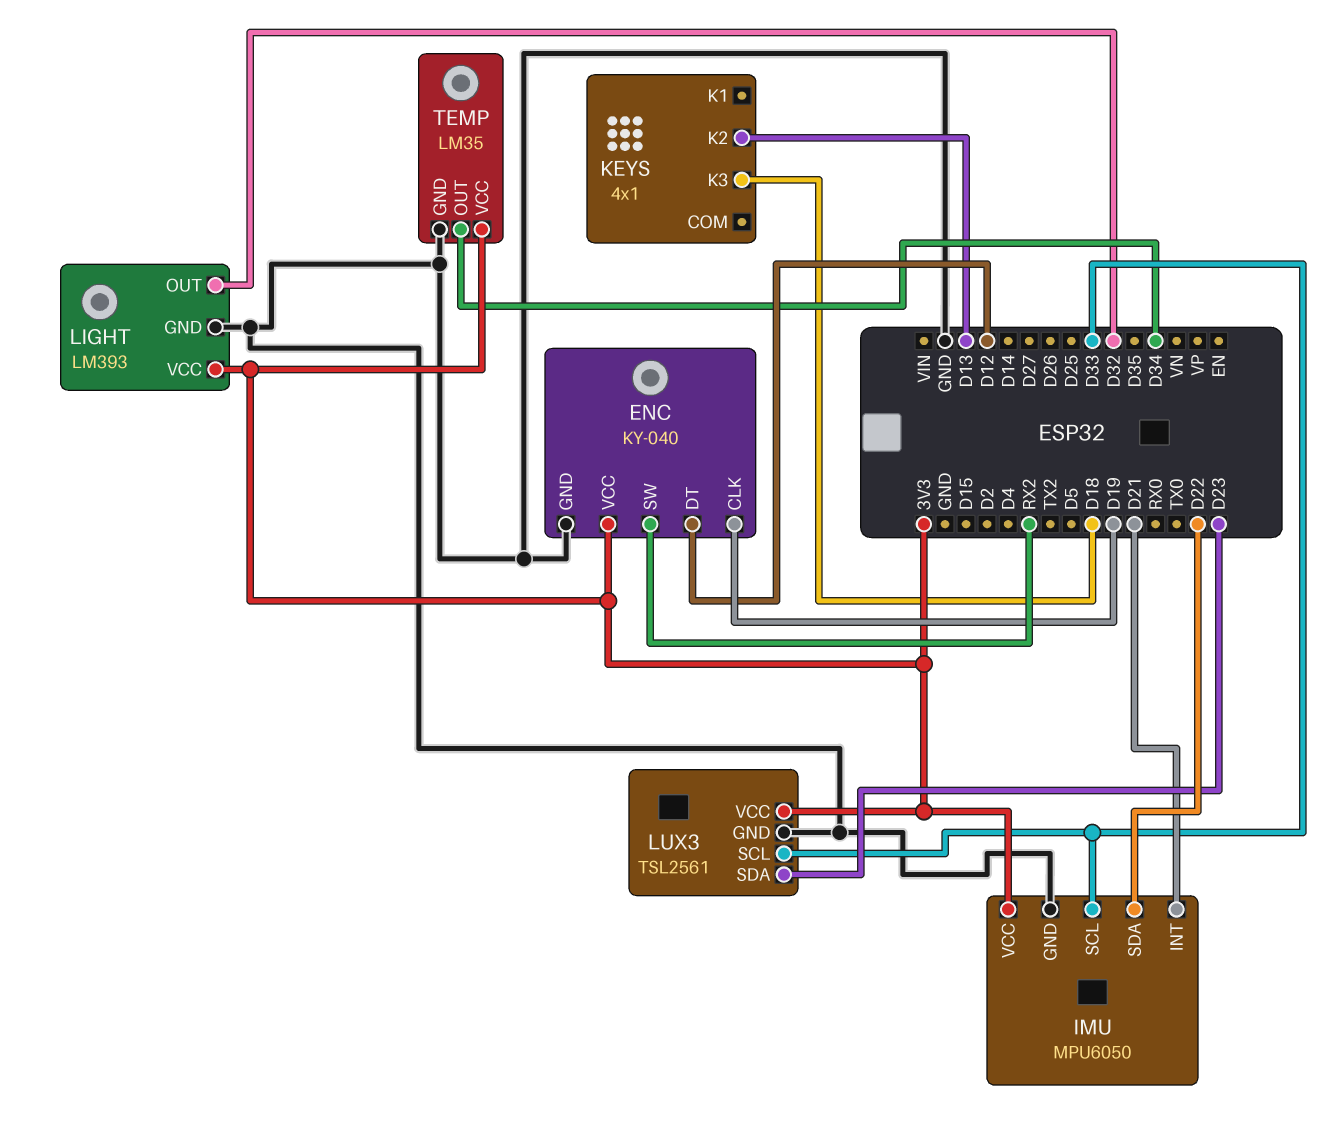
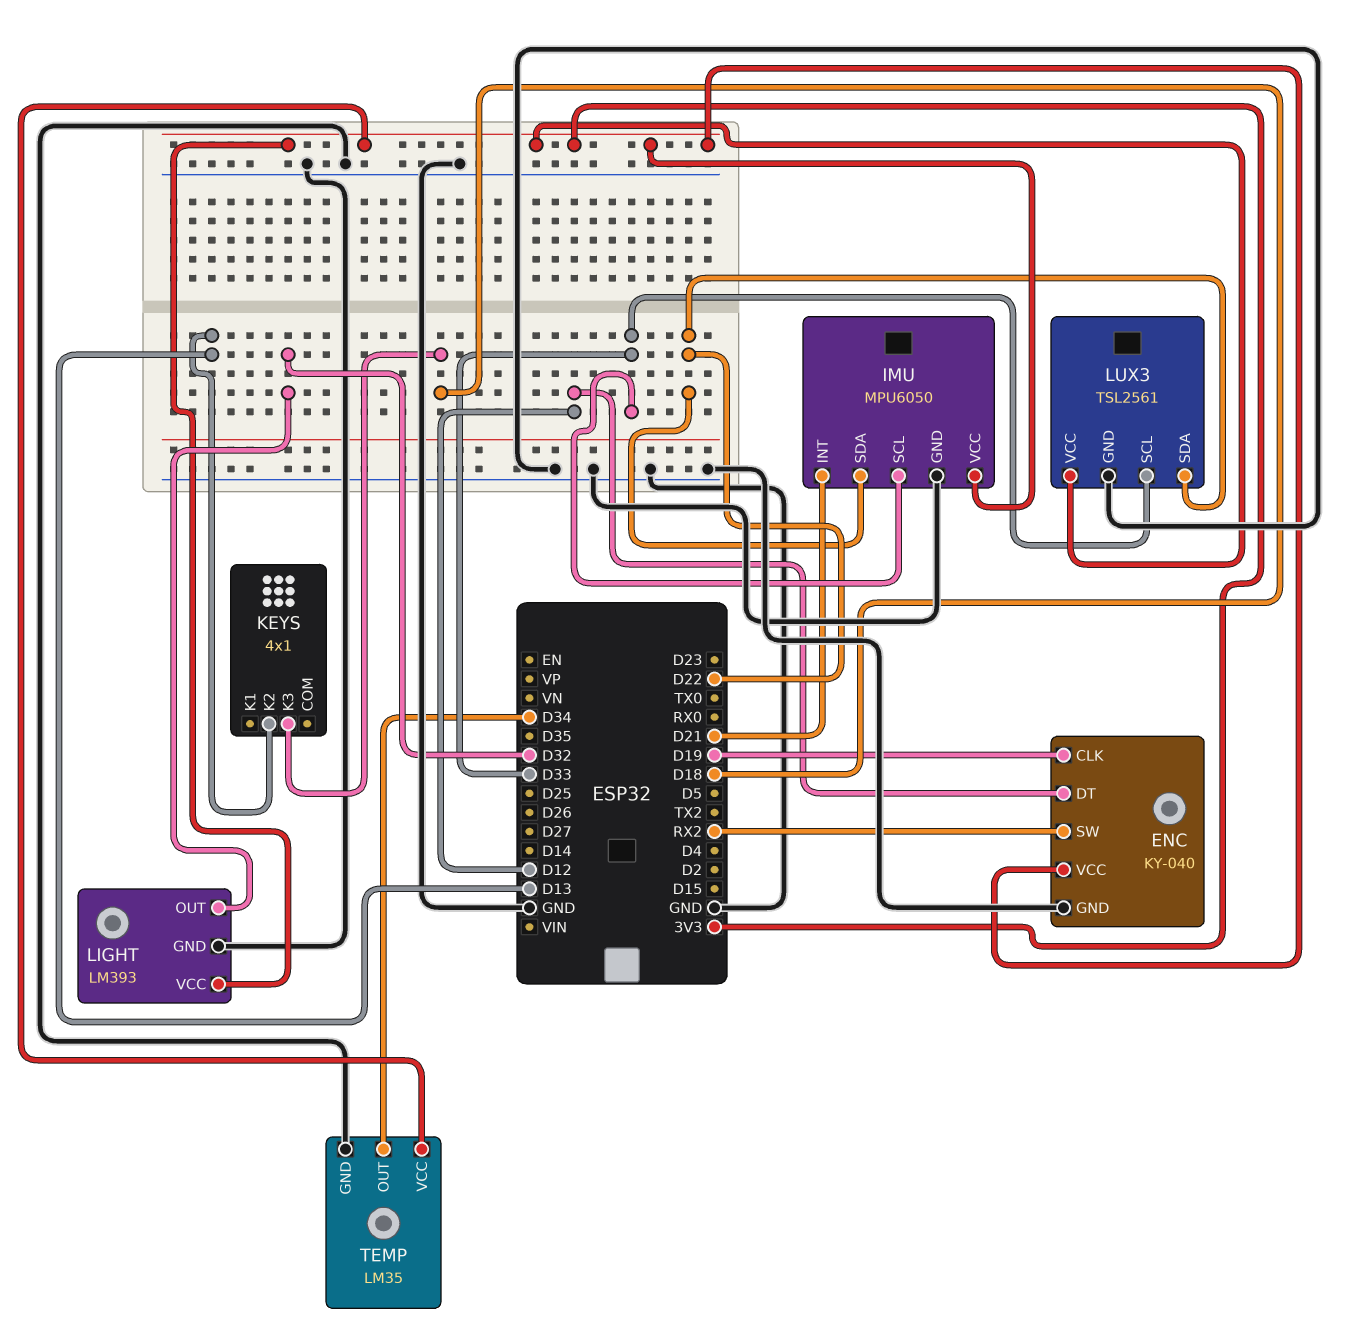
LUX3 pin SDA: D23 -> D22

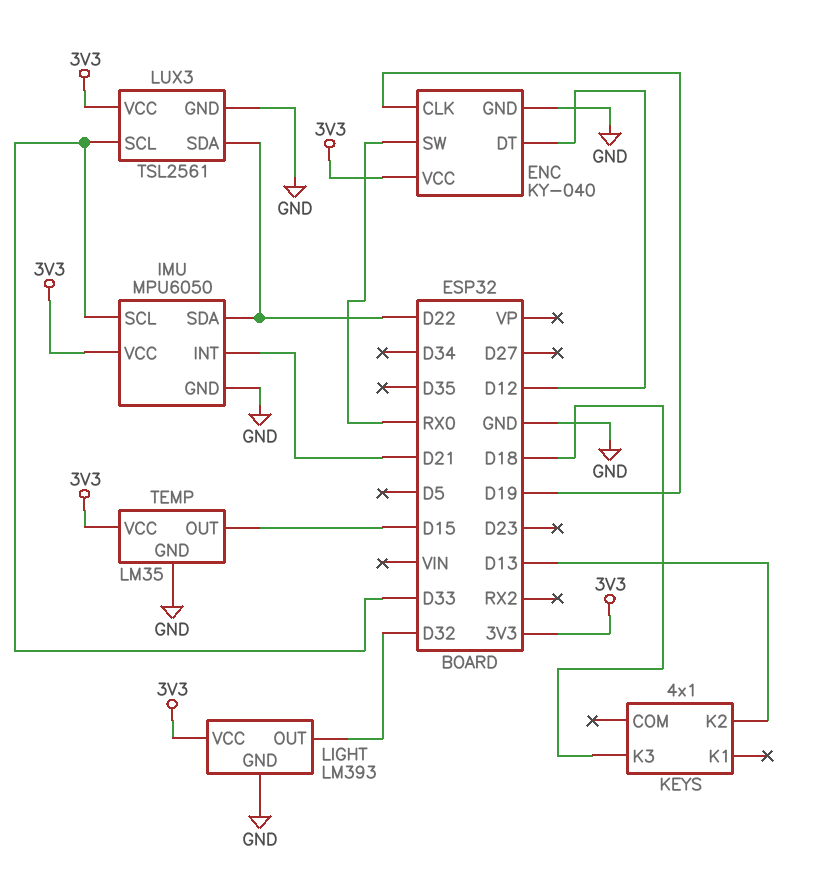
ENC pin SW: RX2 -> RX0
TEMP pin OUT: D34 -> D15

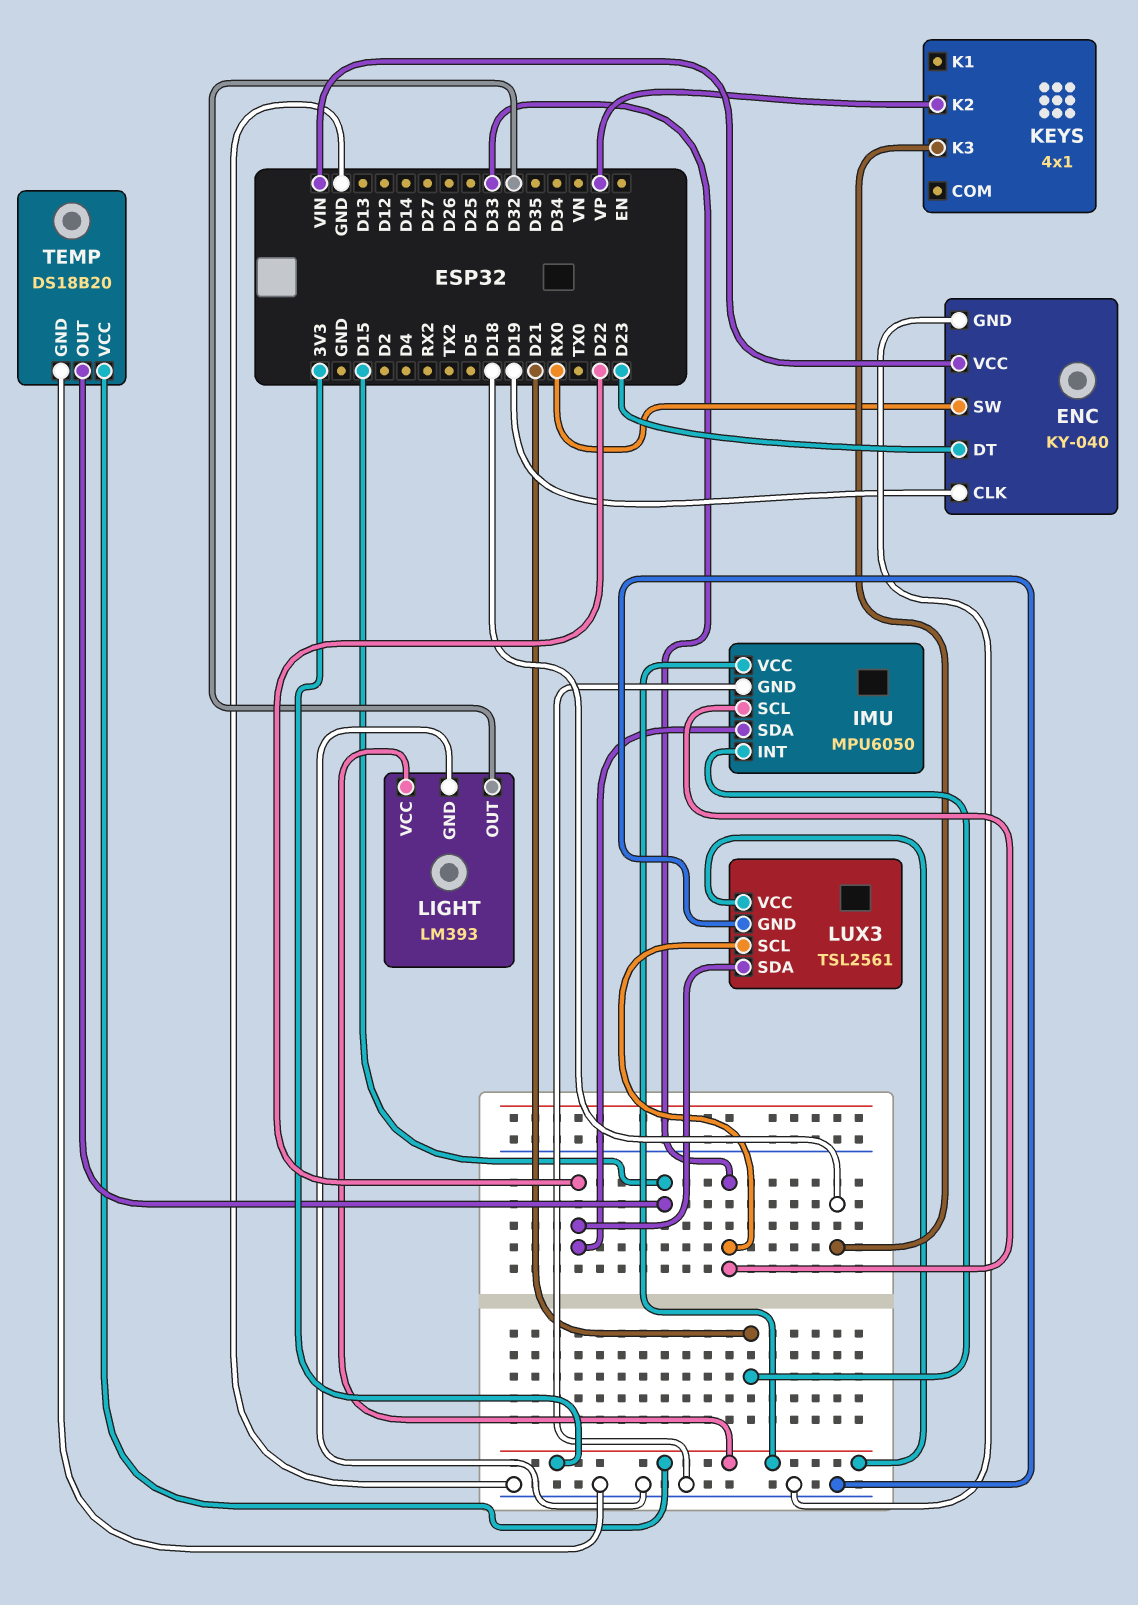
ENC pin DT: D12 -> D23
ENC pin VCC: 3V3 -> VIN
KEYS pin K2: D13 -> VP
TEMP: LM35 -> DS18B20

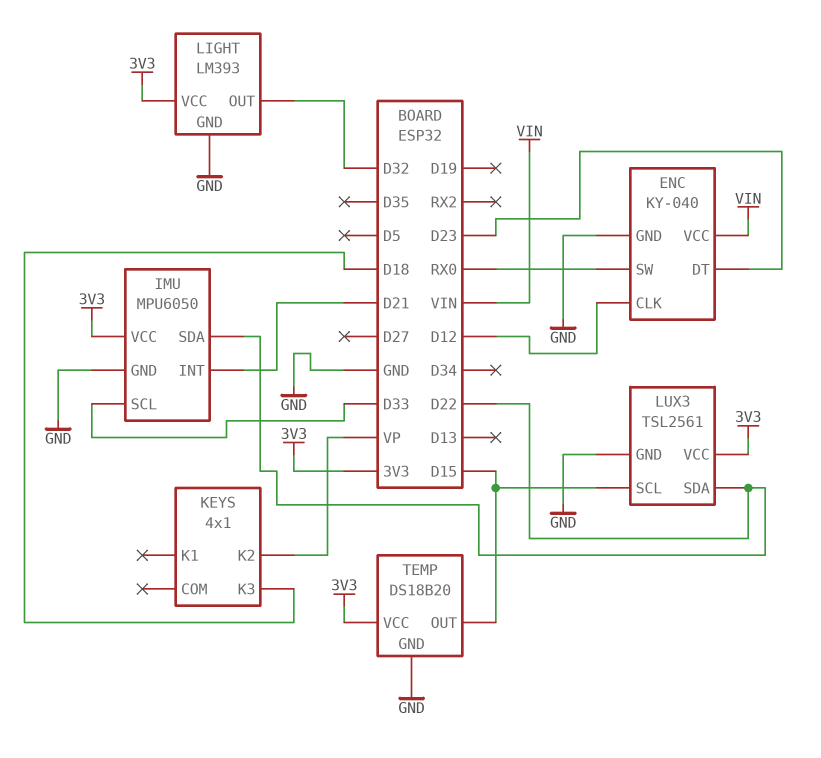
ENC pin CLK: D19 -> D12
LUX3 pin SCL: D33 -> D15

